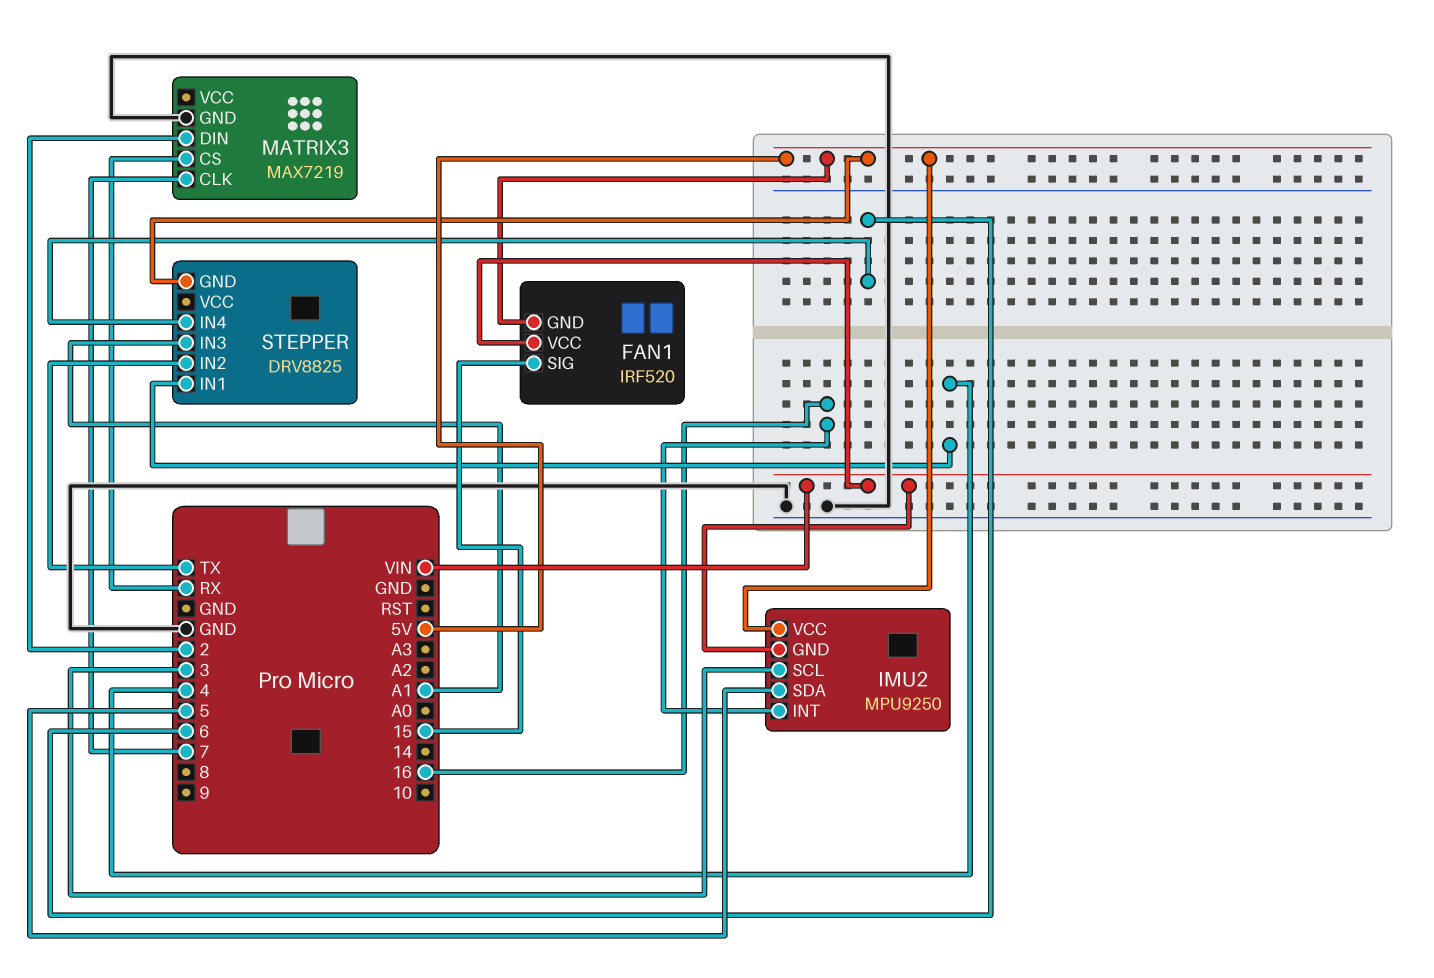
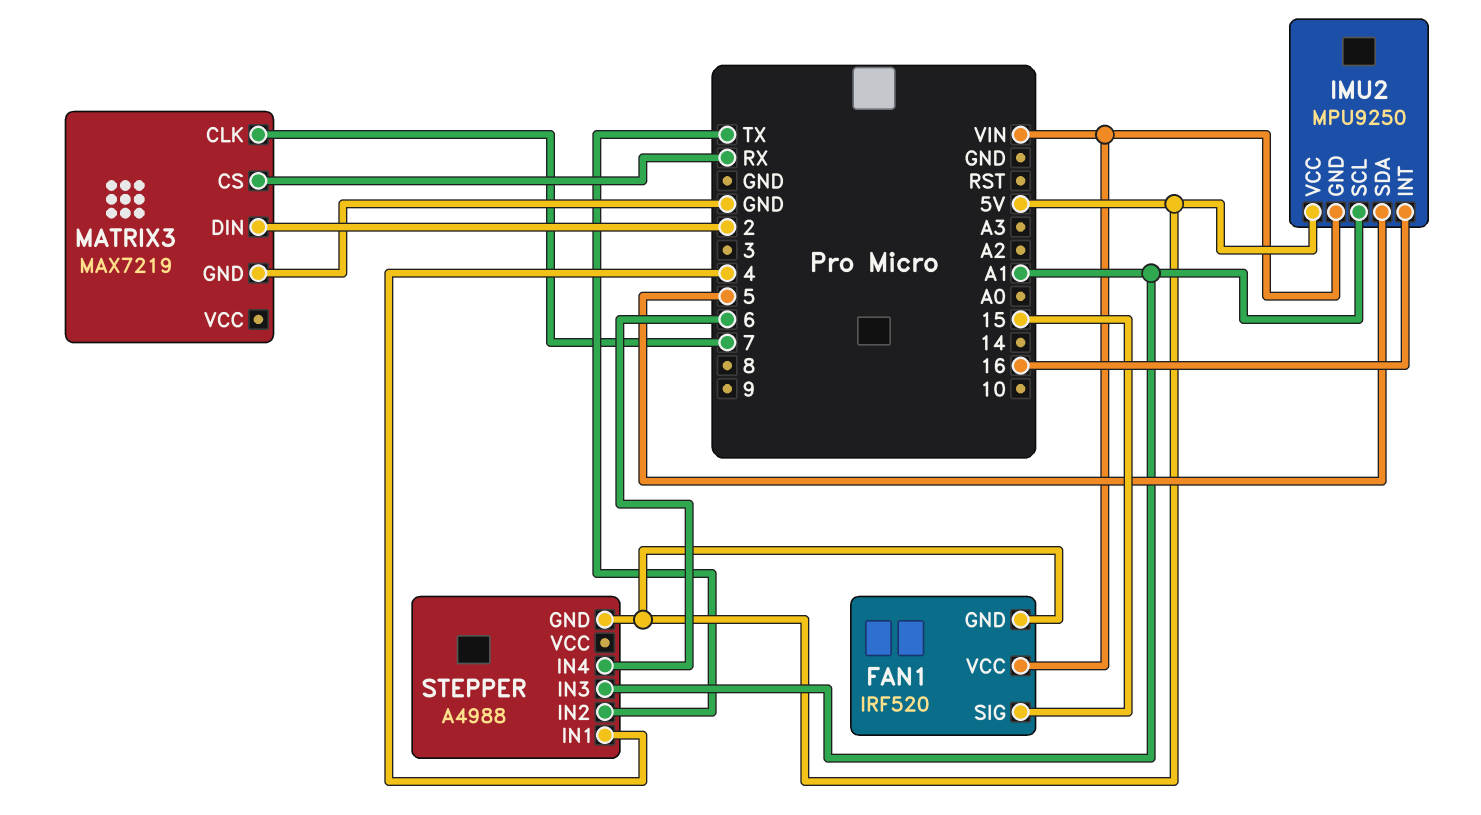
IMU2 pin SCL: 3 -> A1
STEPPER: DRV8825 -> A4988

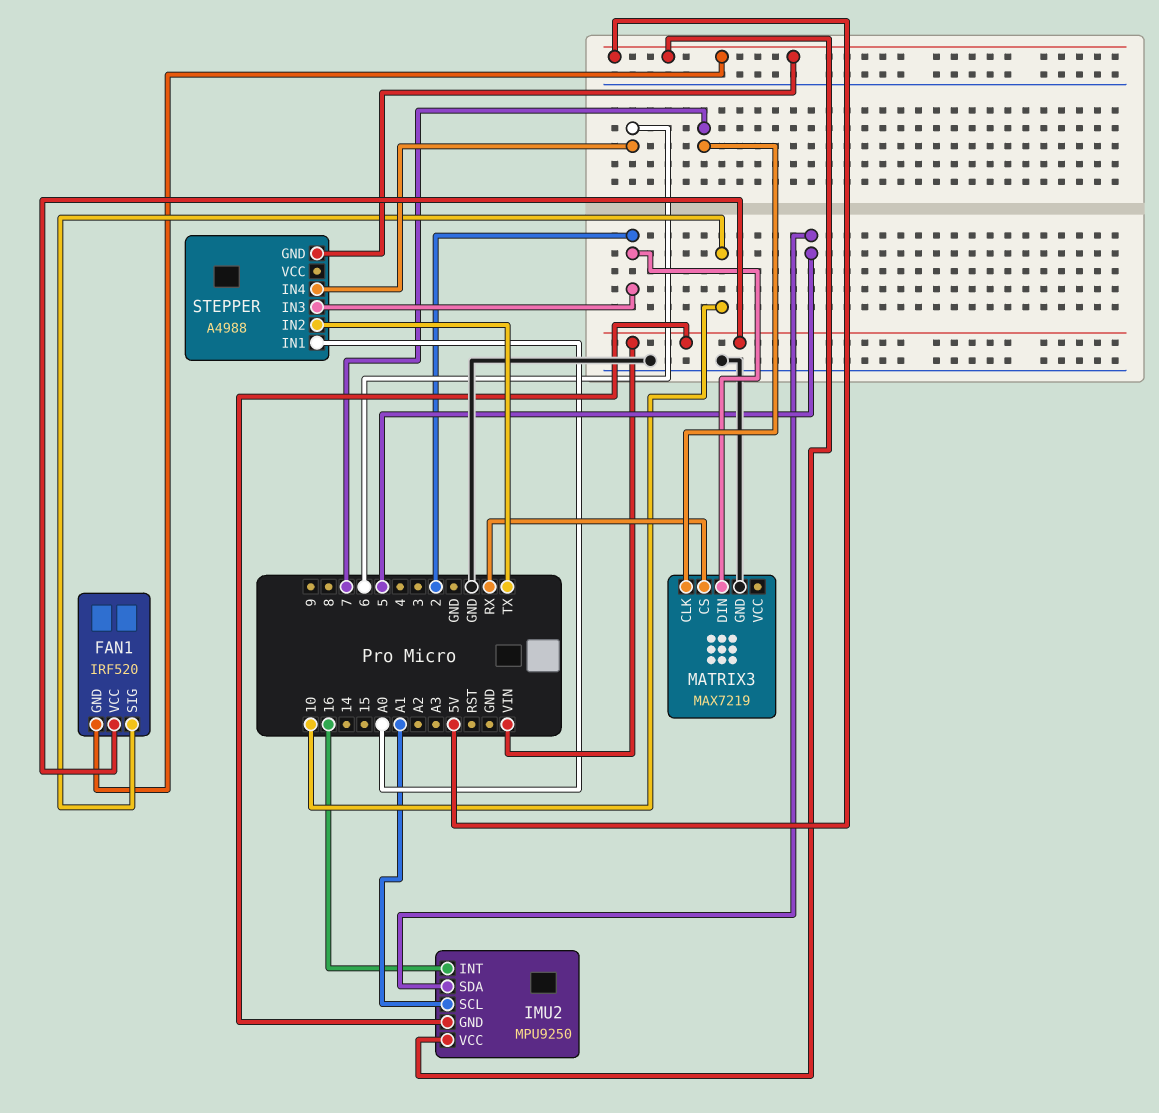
FAN1 pin SIG: 15 -> 10
STEPPER pin IN1: 4 -> A0
STEPPER pin IN3: A1 -> 2

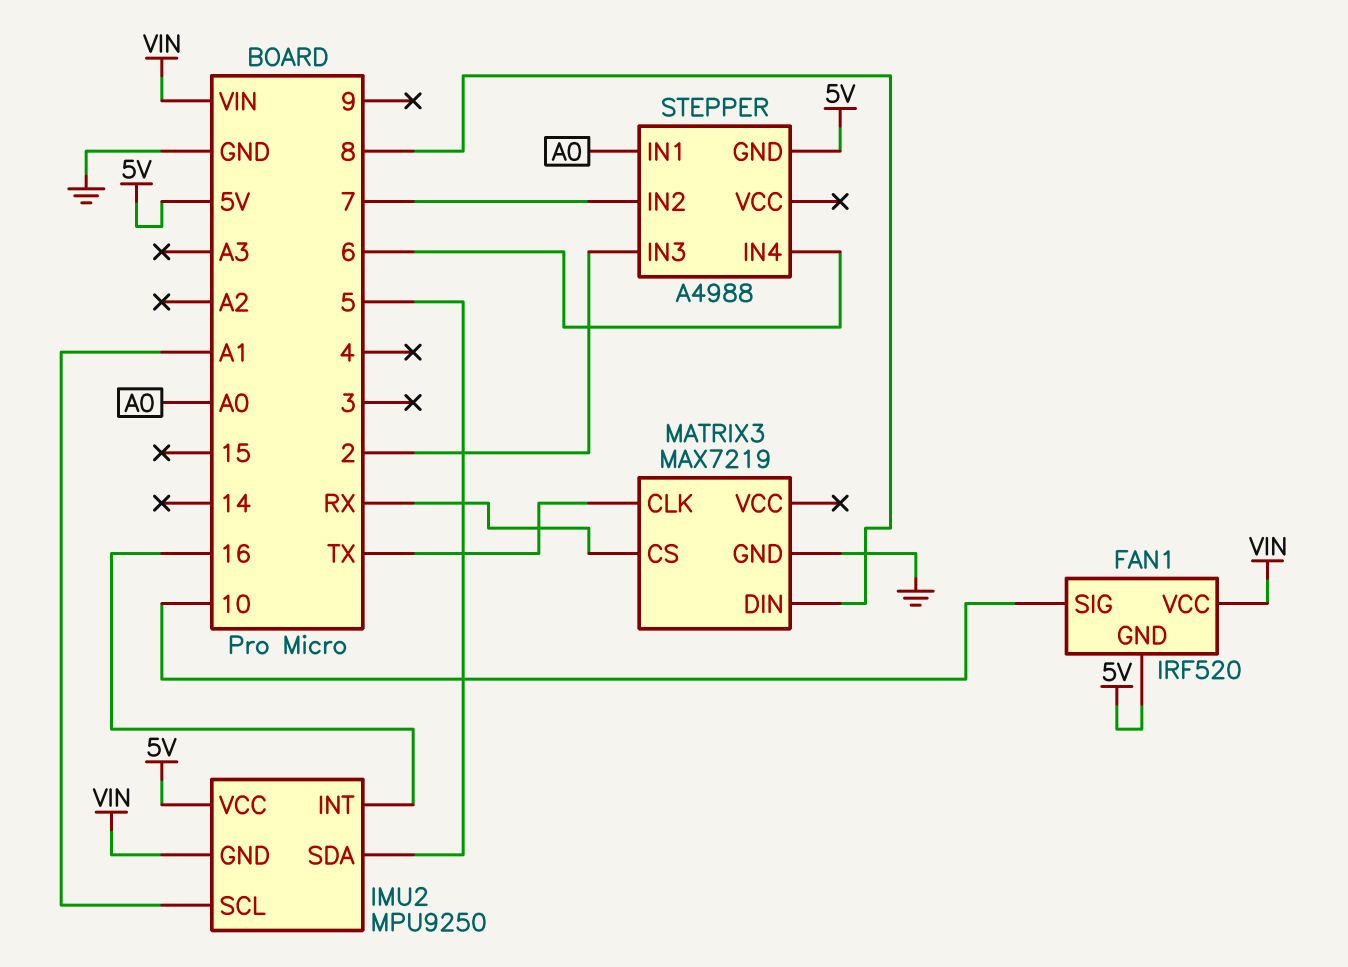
MATRIX3 pin CLK: 7 -> TX
MATRIX3 pin DIN: 2 -> 8
STEPPER pin IN2: TX -> 7

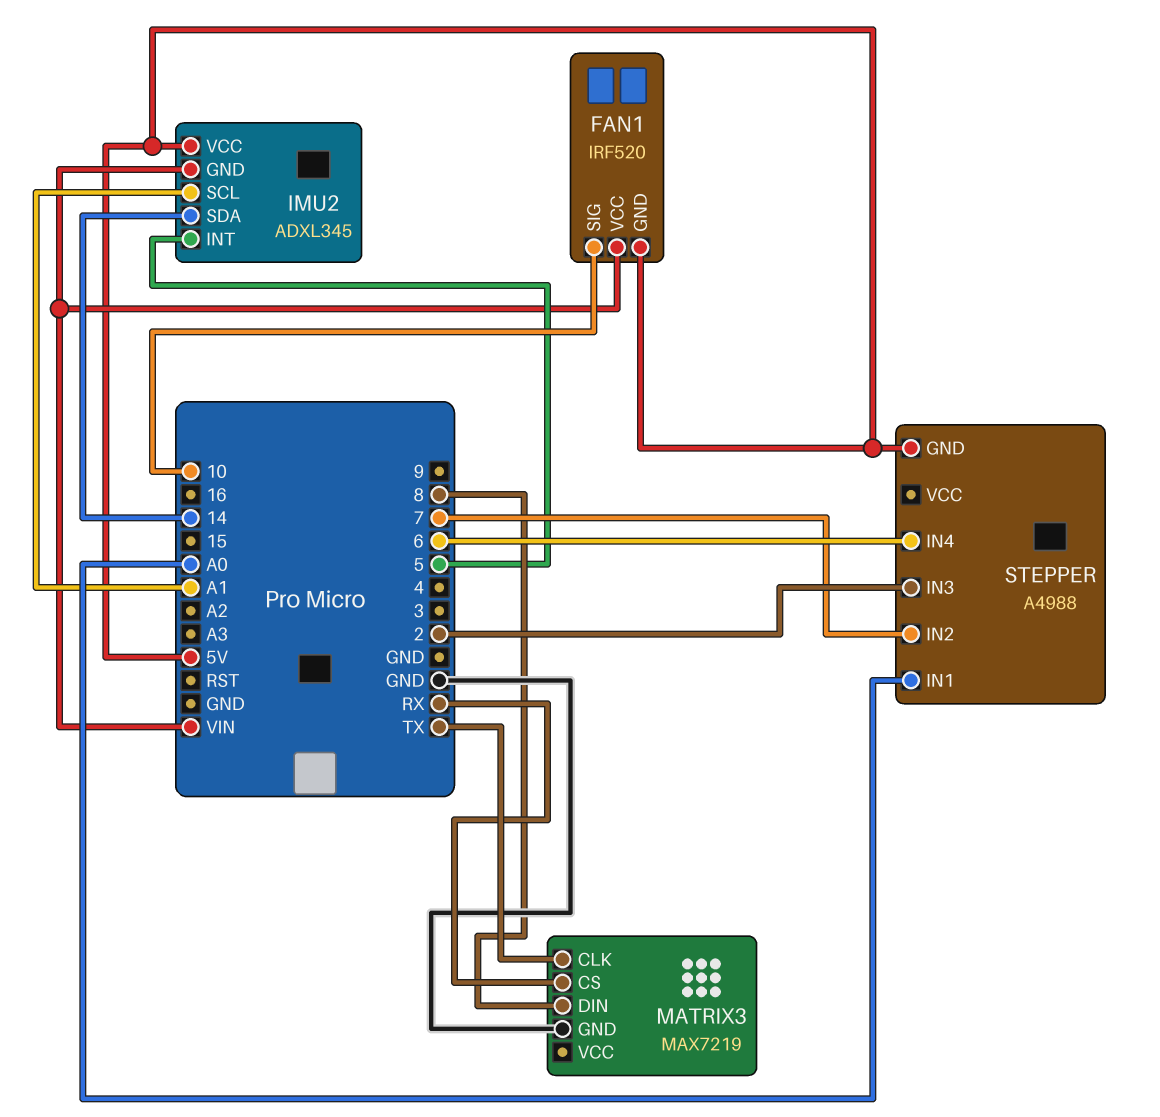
IMU2: MPU9250 -> ADXL345
IMU2 pin INT: 16 -> 5
IMU2 pin SDA: 5 -> 14

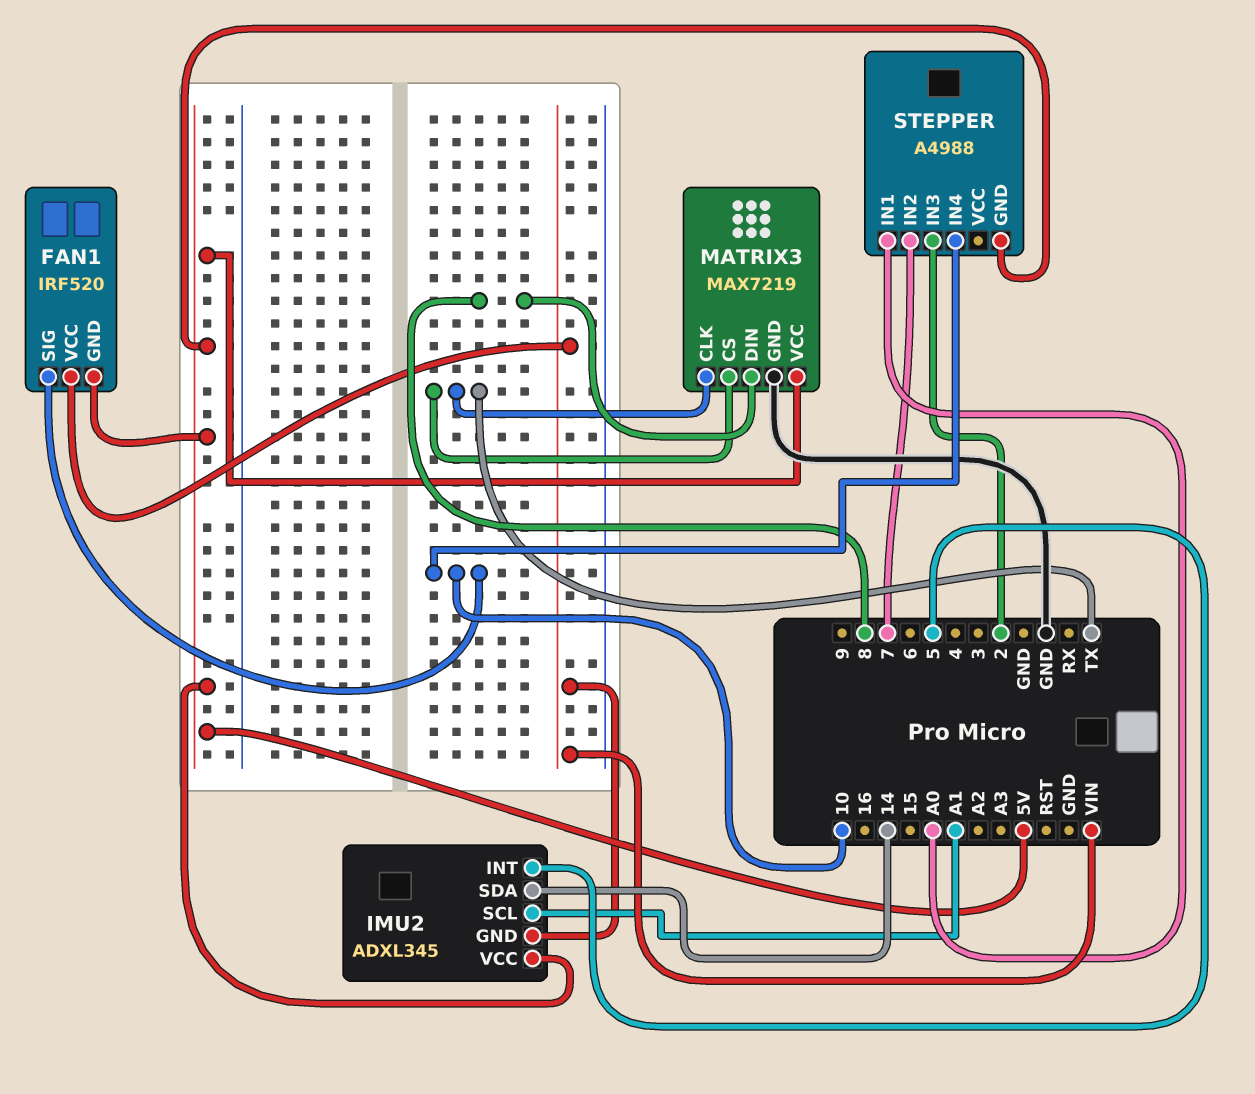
MATRIX3 pin CS: RX -> TX
MATRIX3 pin VCC: none -> 5V
STEPPER pin IN4: 6 -> 10

